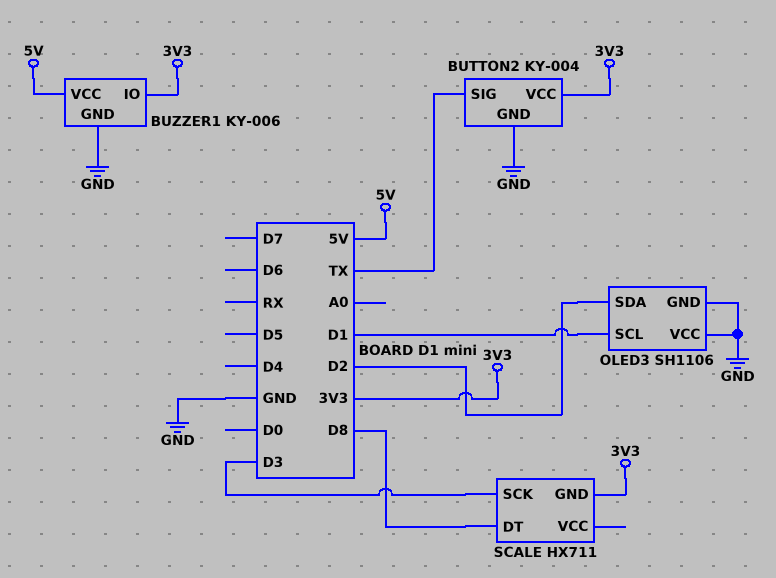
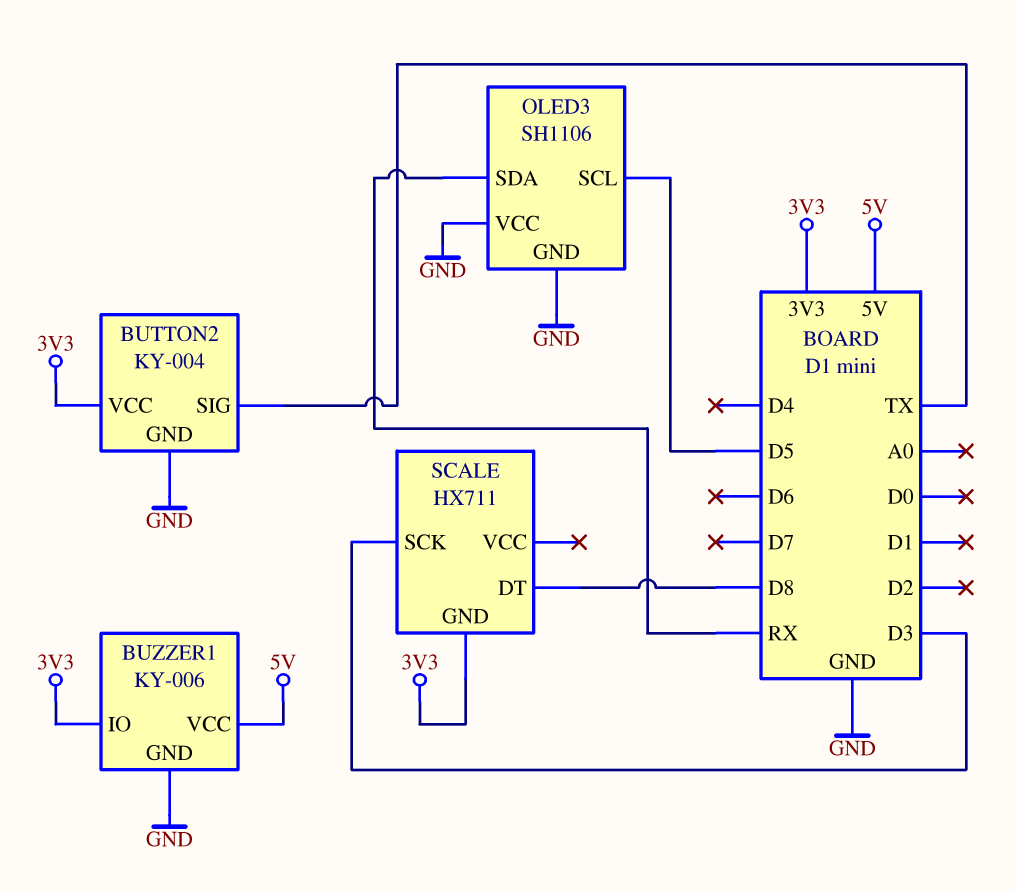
OLED3 pin SCL: D1 -> D5
OLED3 pin SDA: D2 -> RX

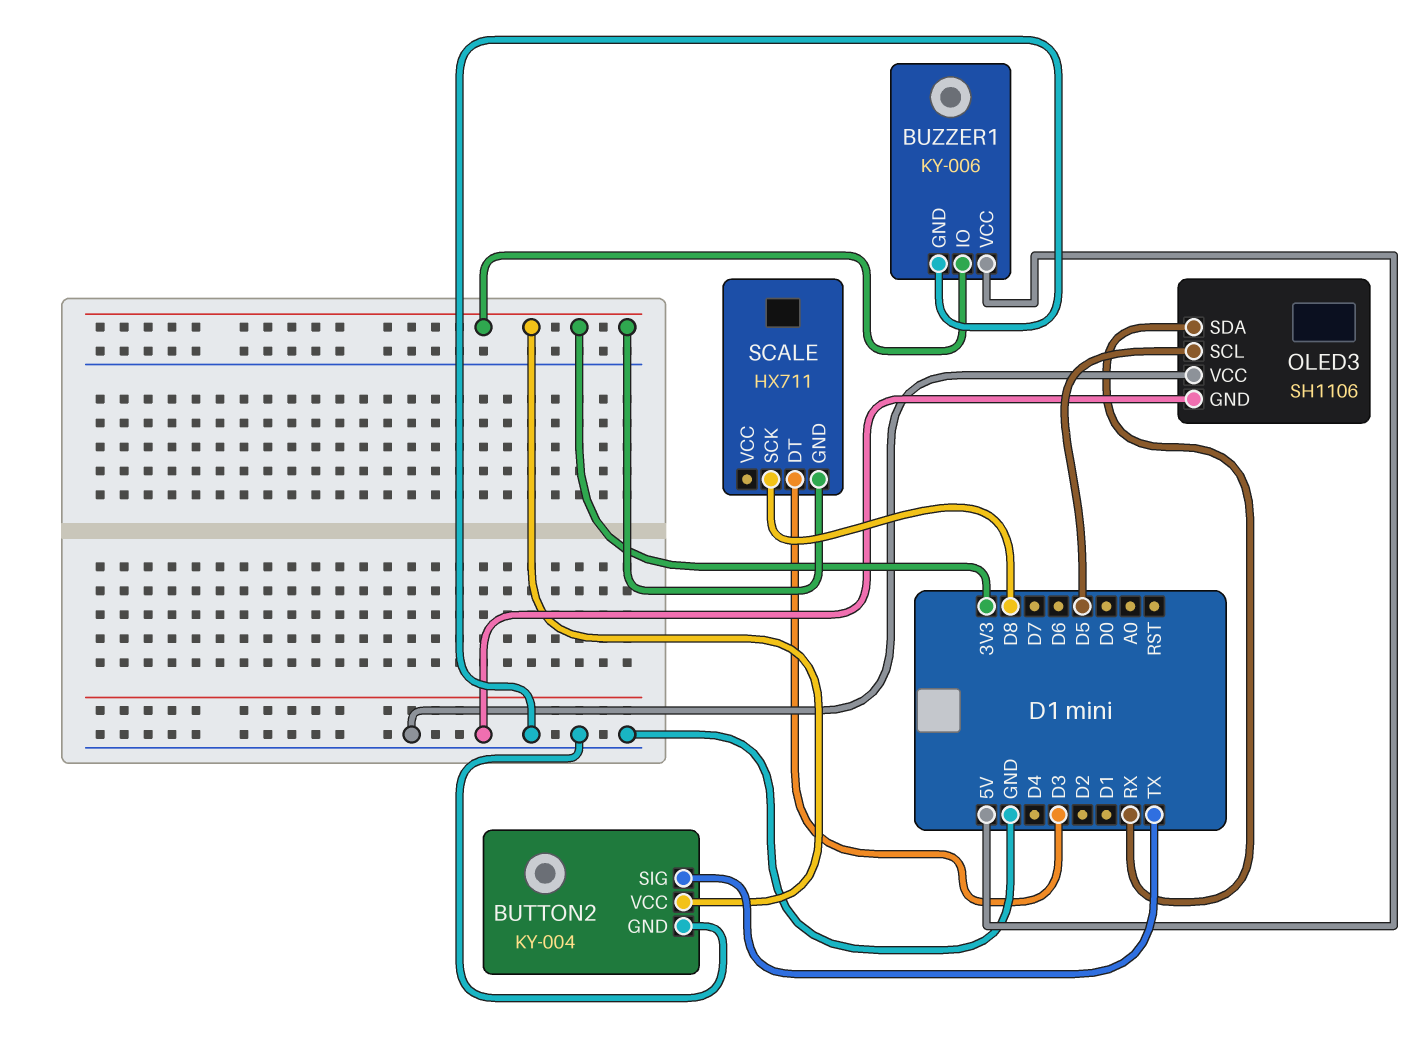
SCALE pin DT: D8 -> D3
SCALE pin SCK: D3 -> D8

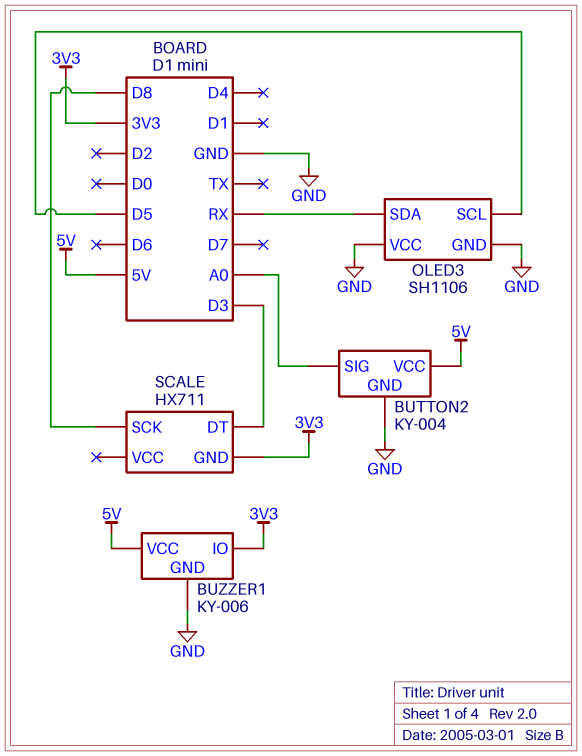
BUTTON2 pin SIG: TX -> A0
BUTTON2 pin VCC: 3V3 -> 5V

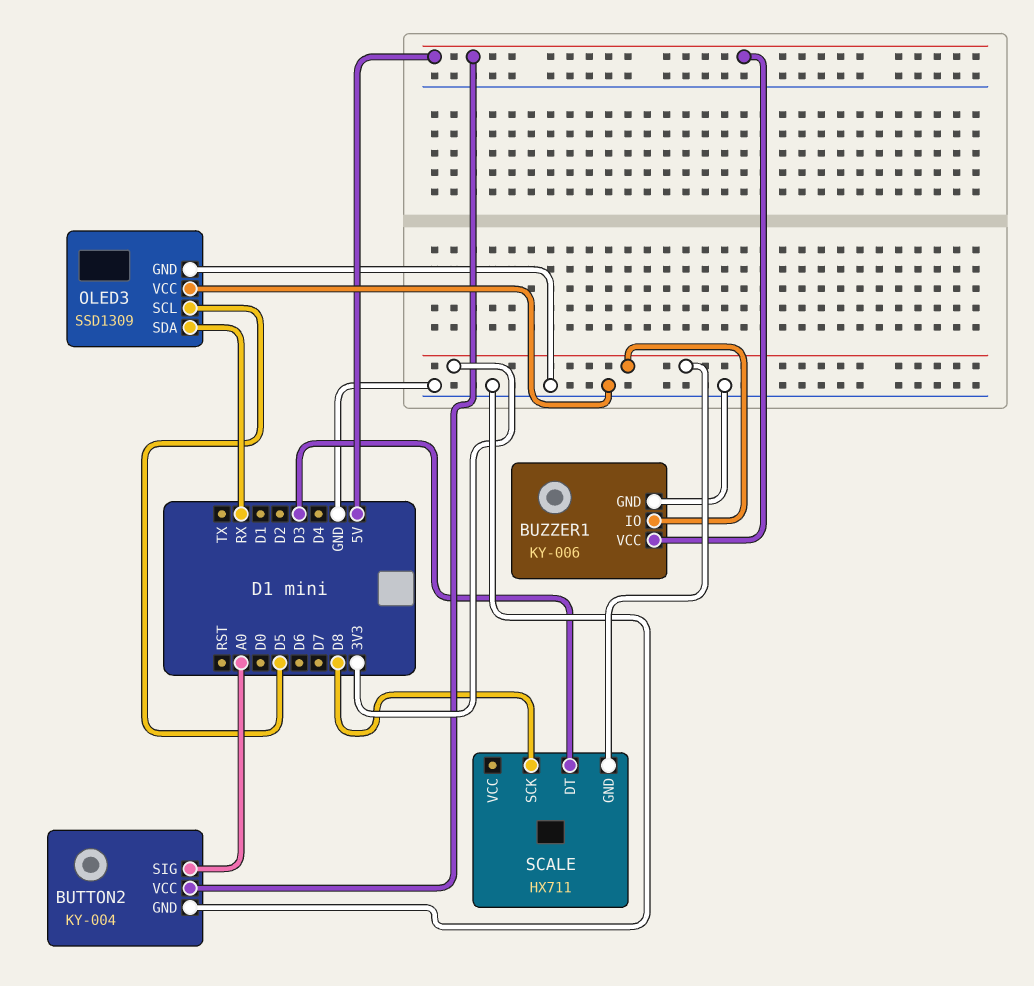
OLED3: SH1106 -> SSD1309

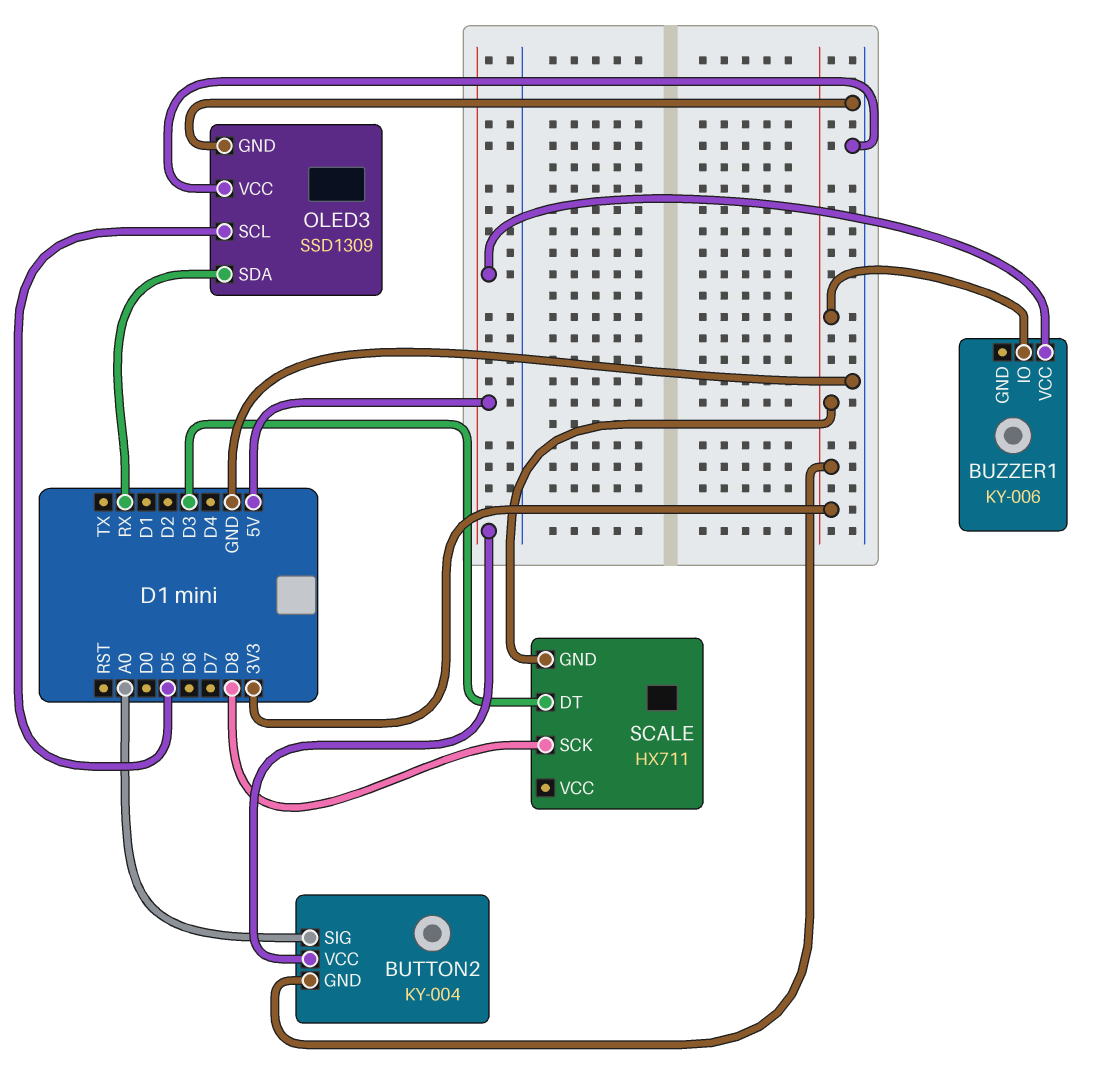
BUTTON2 pin GND: GND -> 3V3
BUZZER1 pin GND: GND -> none

